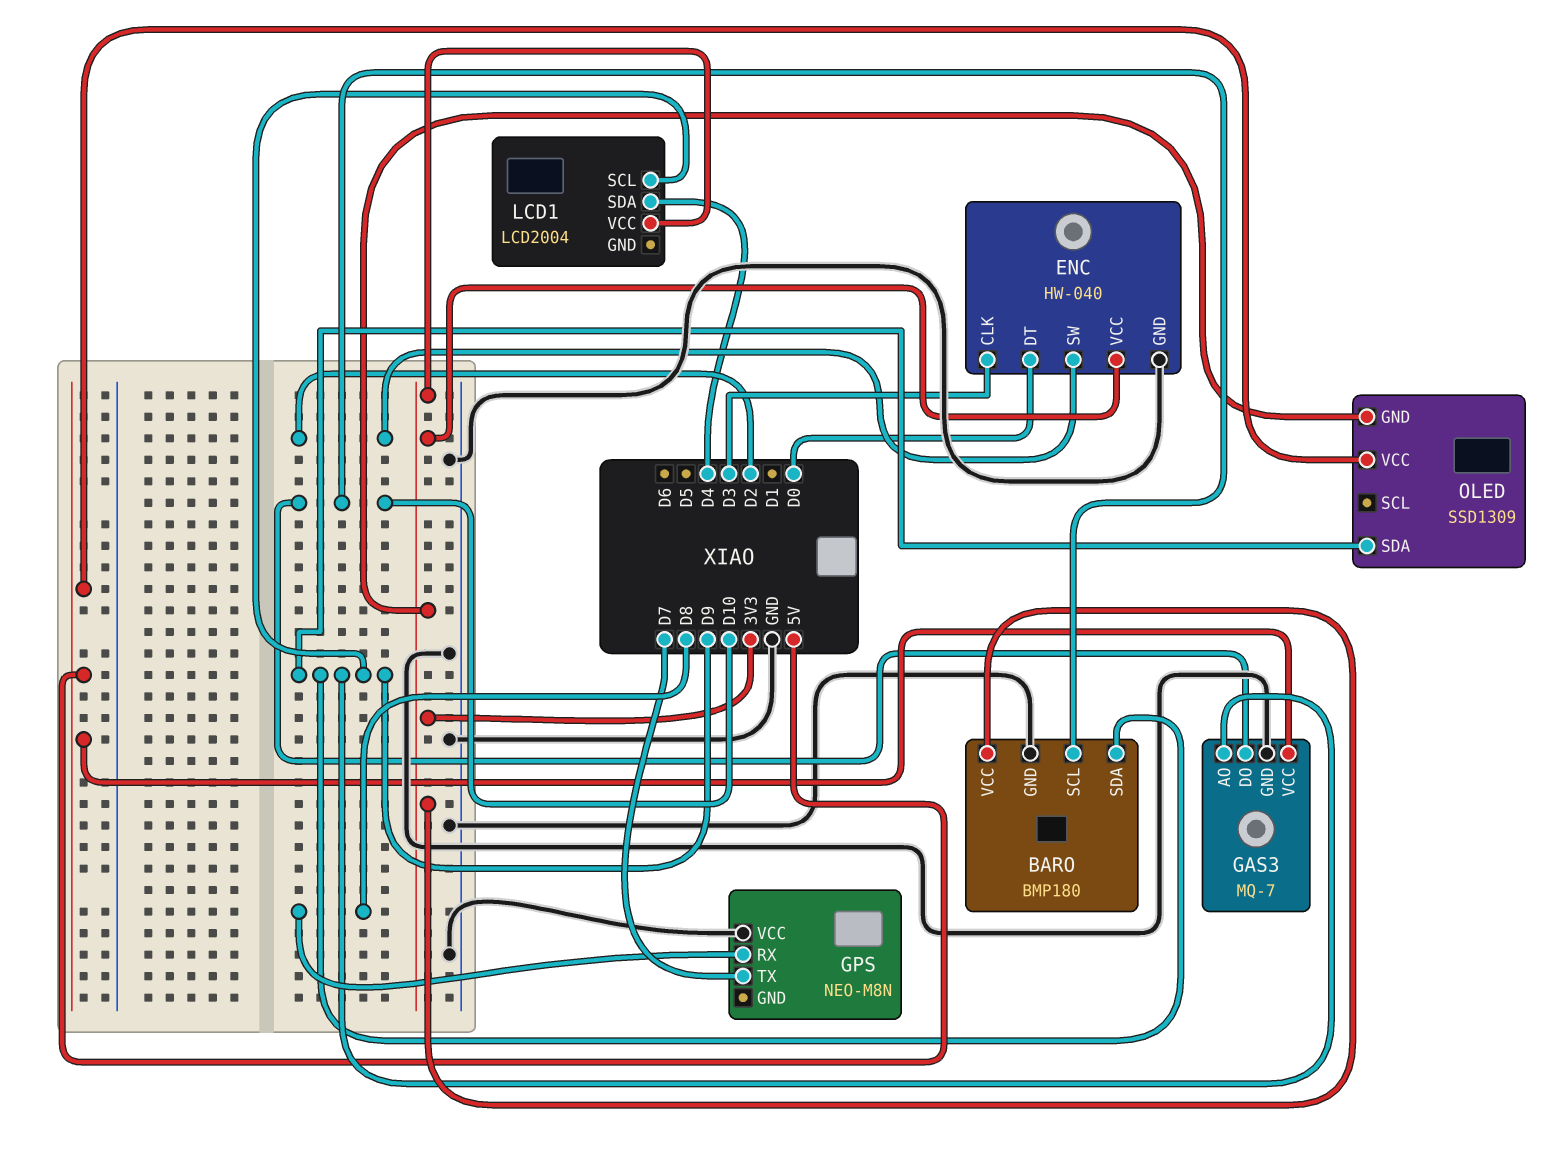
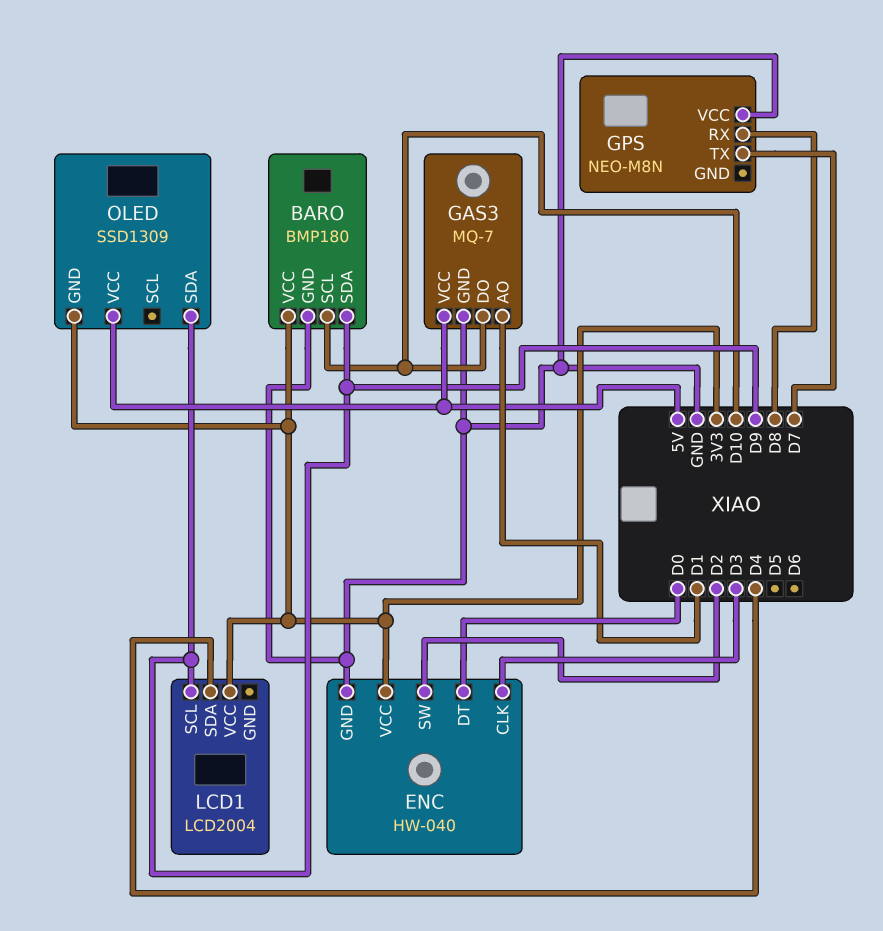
GAS3 pin AO: D9 -> D1

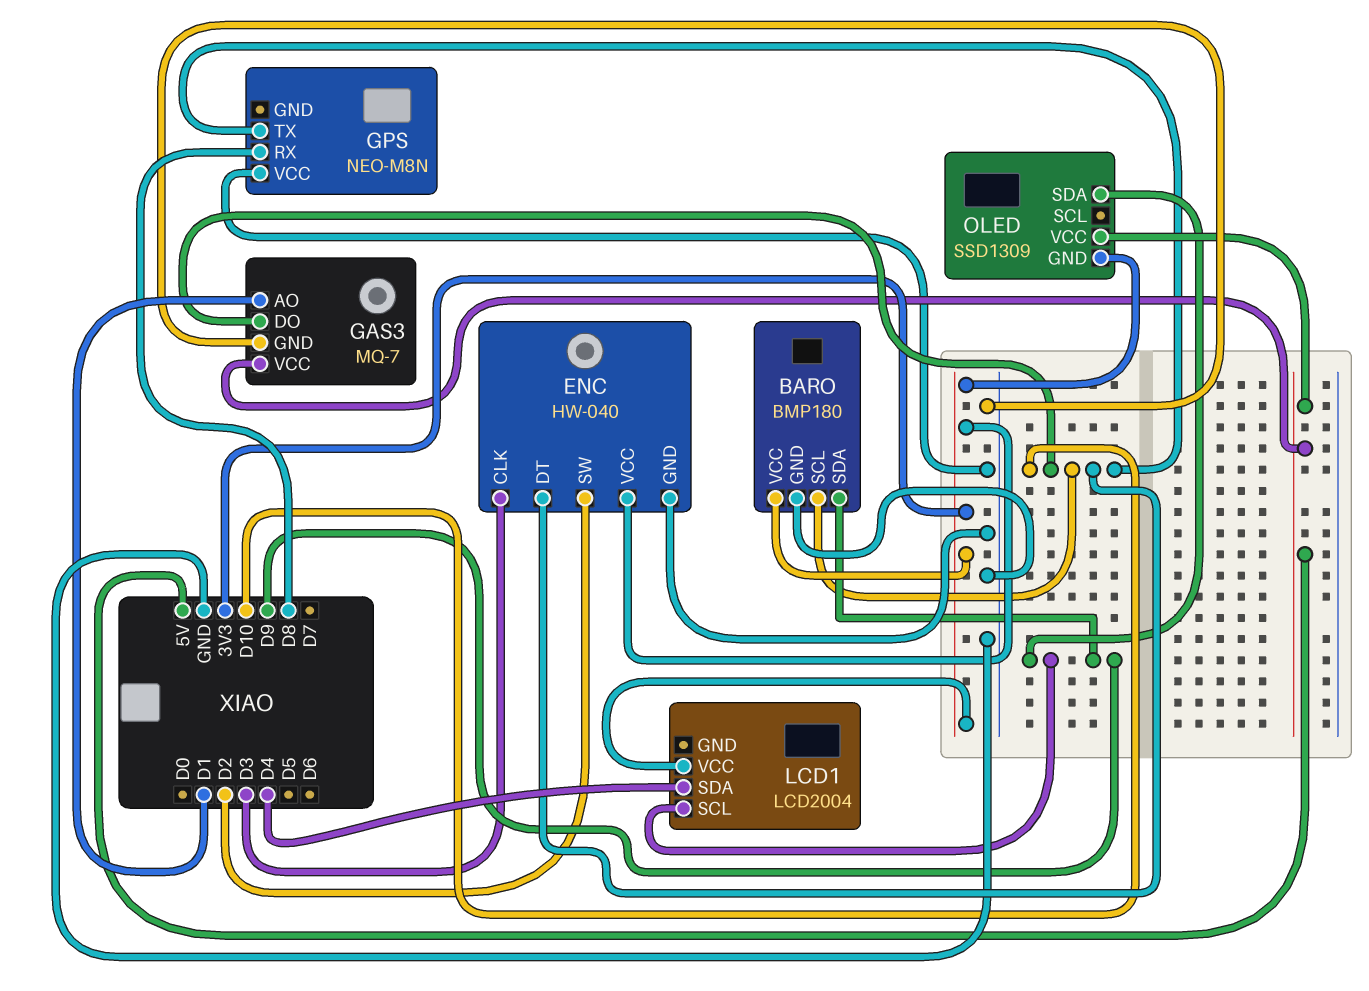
ENC pin DT: D0 -> D10
GPS pin TX: D7 -> D10

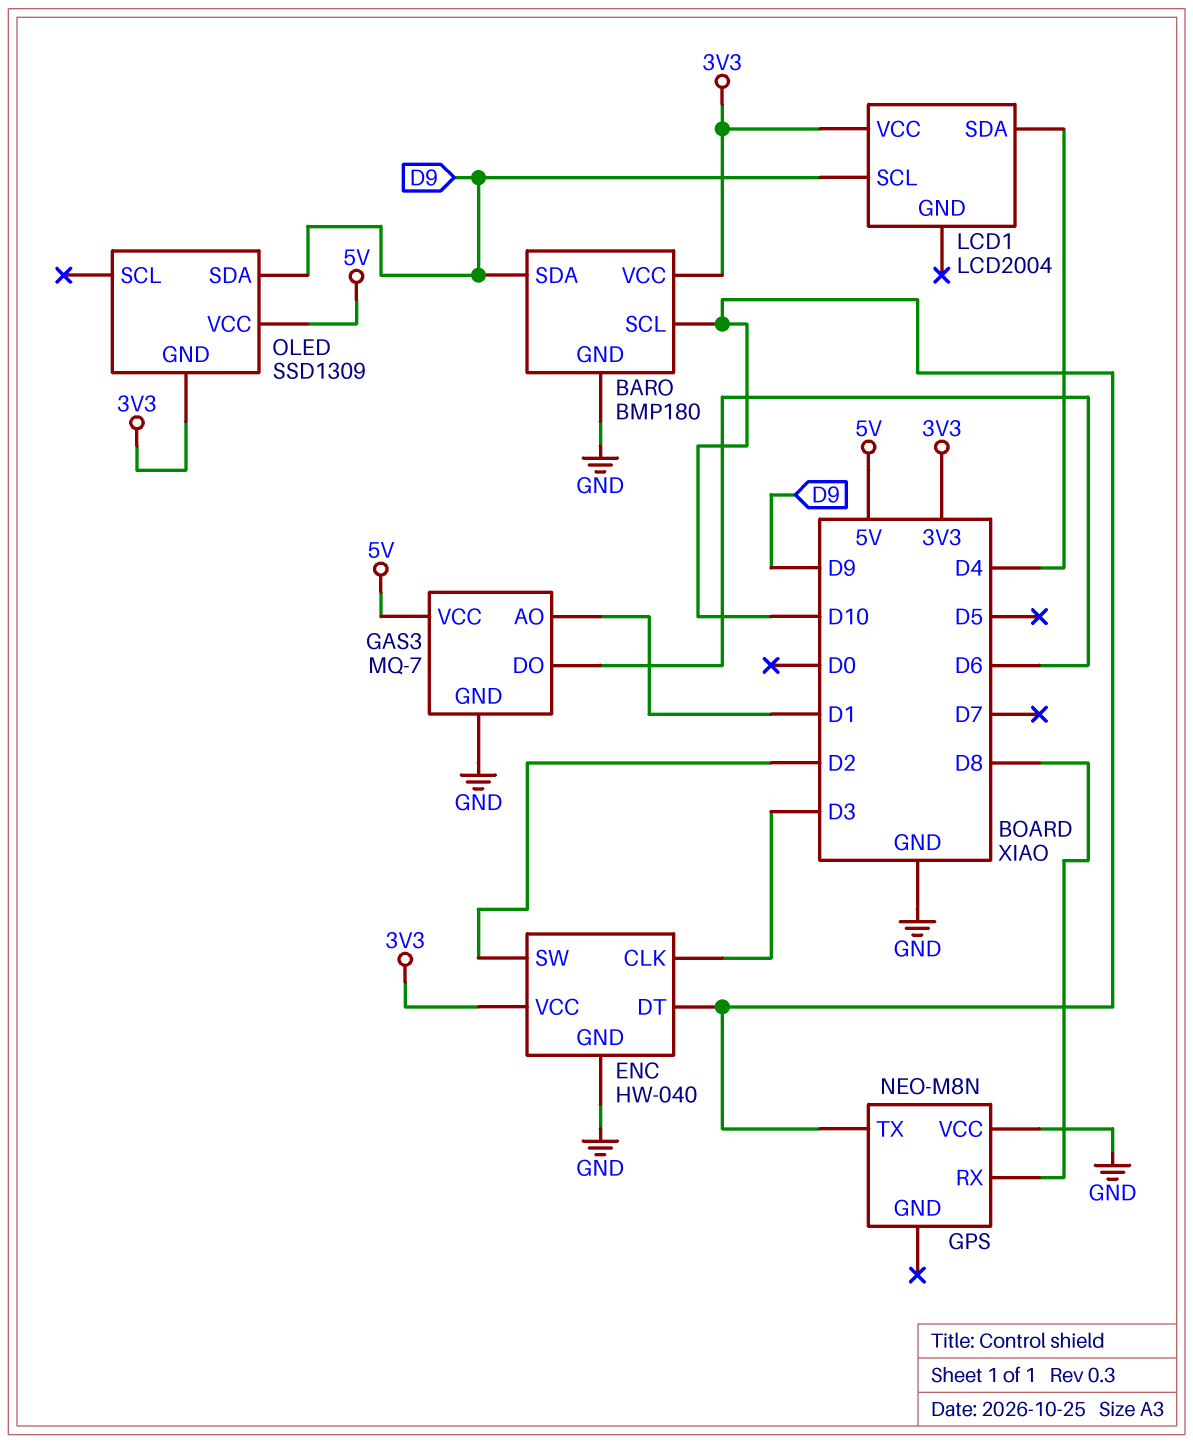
GAS3 pin DO: D10 -> D6

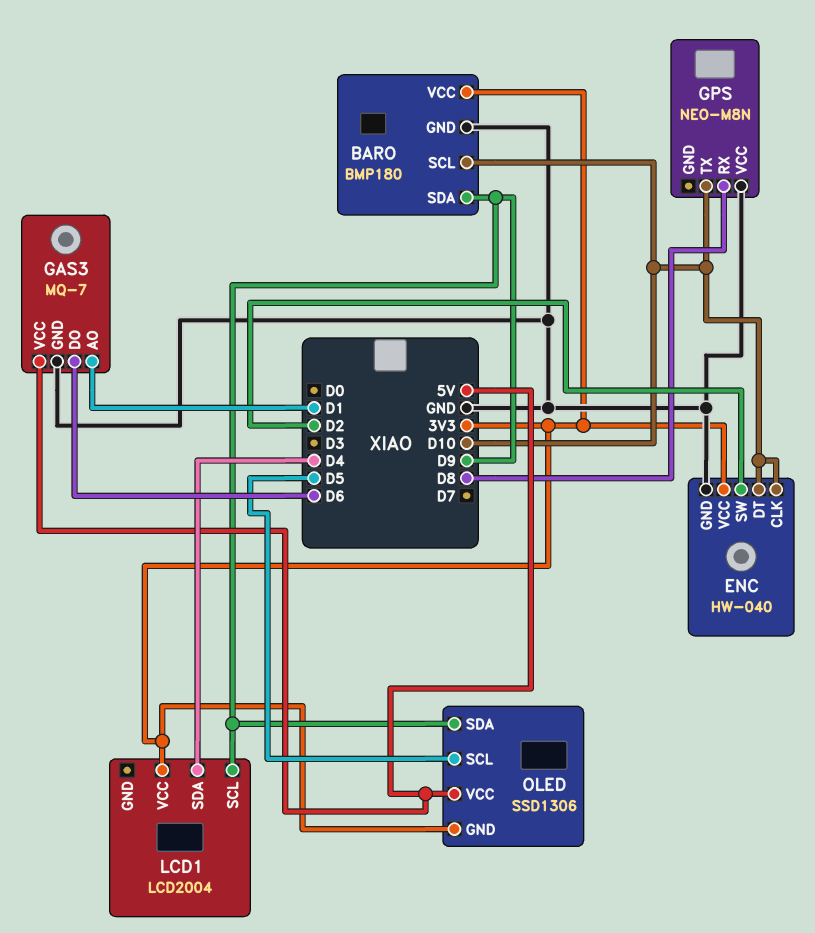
ENC pin CLK: D3 -> D10
OLED: SSD1309 -> SSD1306
OLED pin SCL: none -> D5

